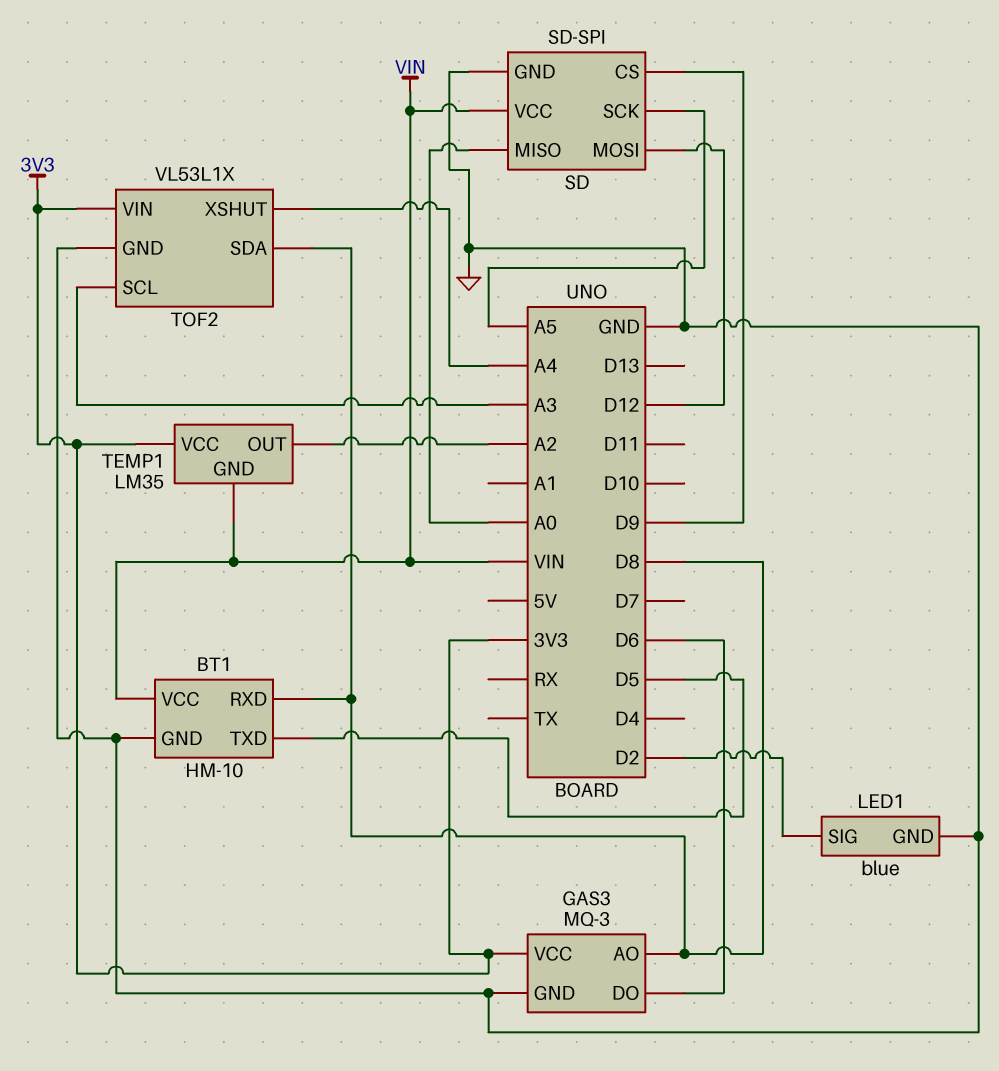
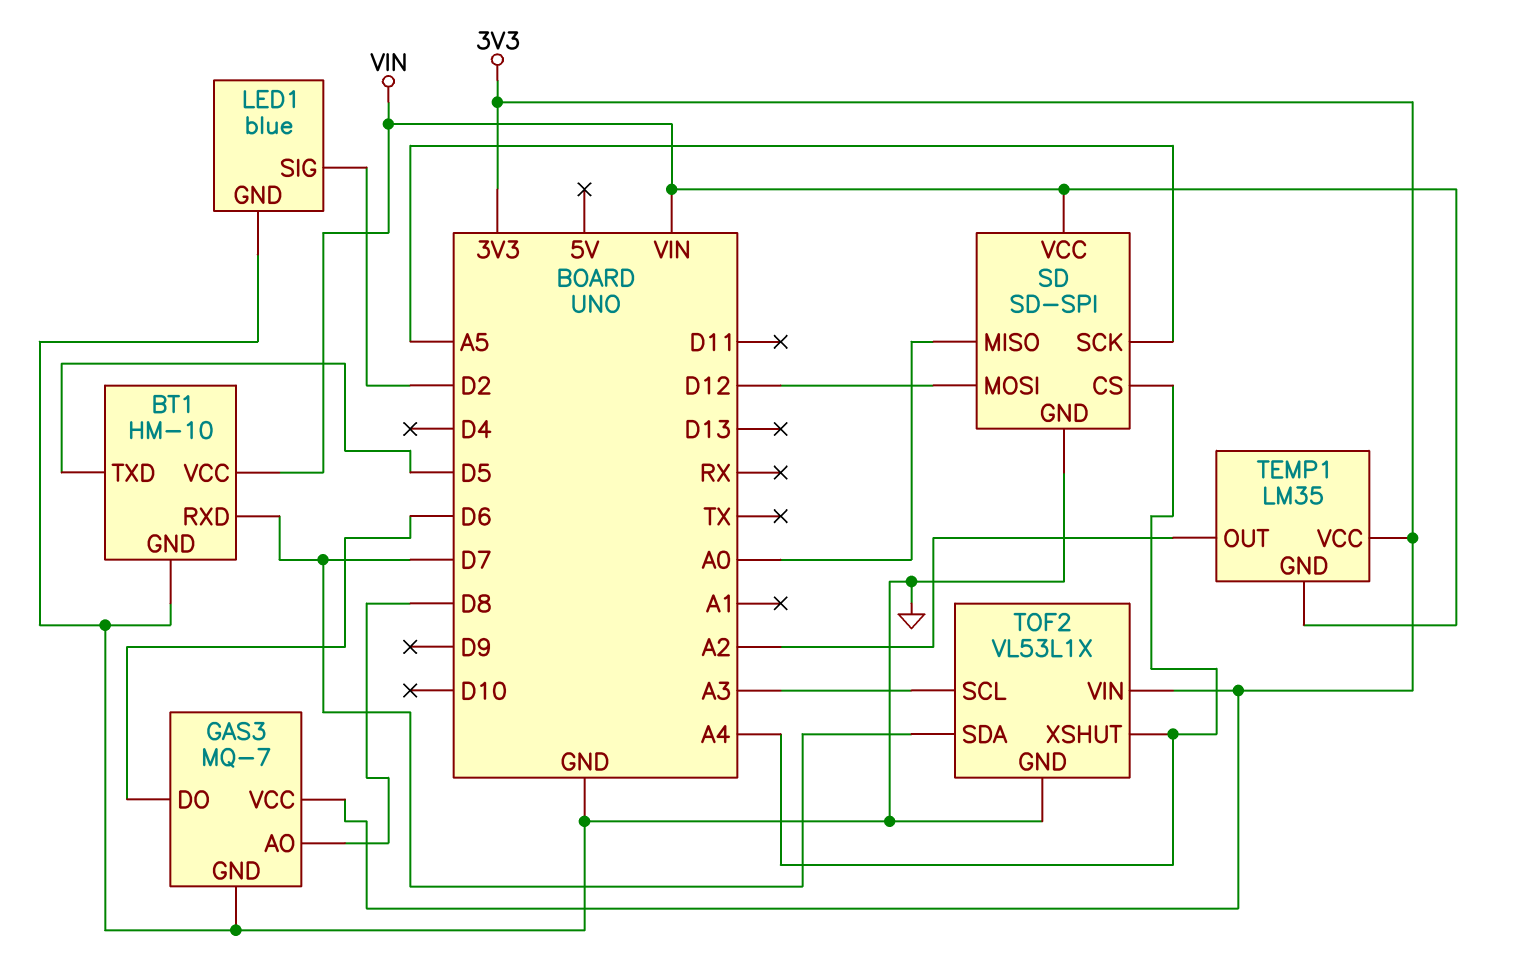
BT1 pin RXD: D8 -> D7
GAS3: MQ-3 -> MQ-7
SD pin CS: D9 -> A4
TOF2 pin SDA: D8 -> D7

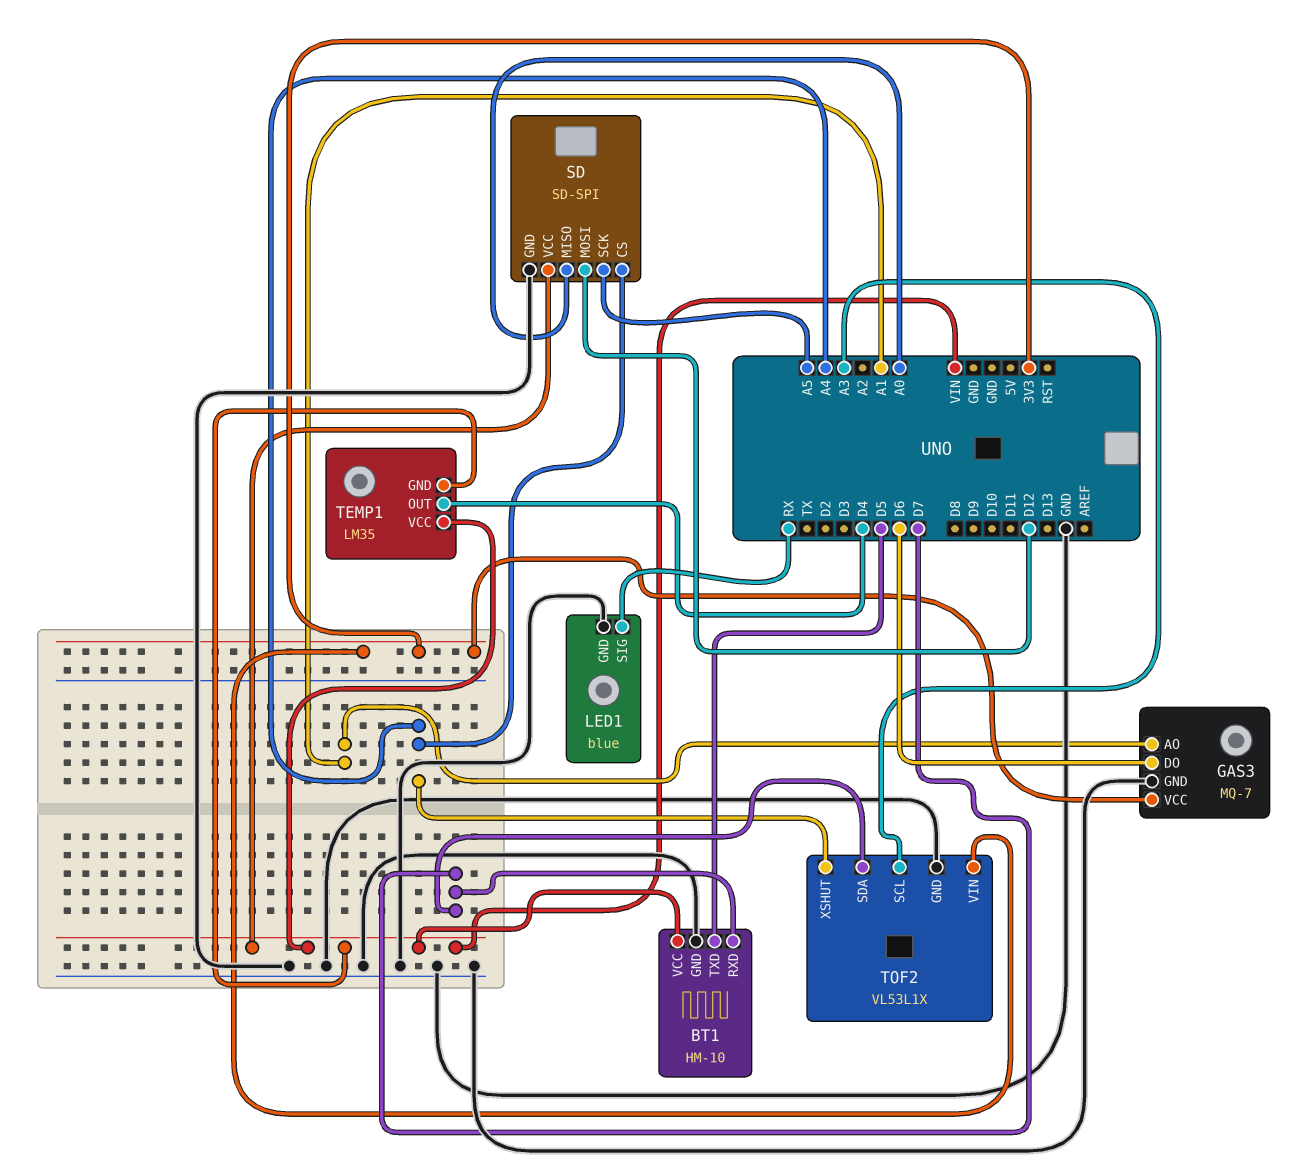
GAS3 pin AO: D8 -> A1
LED1 pin SIG: D2 -> RX
TEMP1 pin OUT: A2 -> D4
TEMP1 pin VCC: 3V3 -> VIN

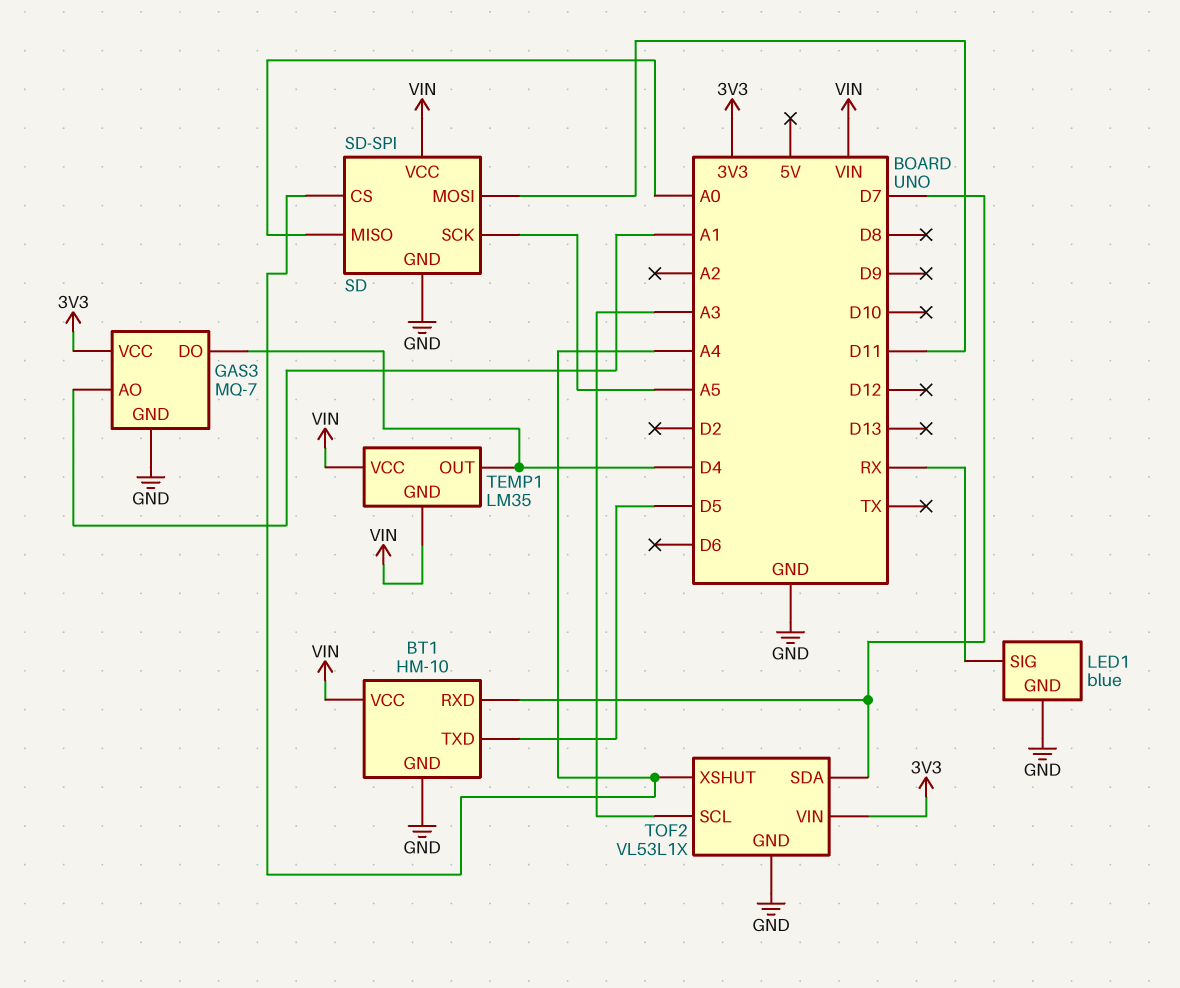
GAS3 pin DO: D6 -> D4
SD pin MOSI: D12 -> D11

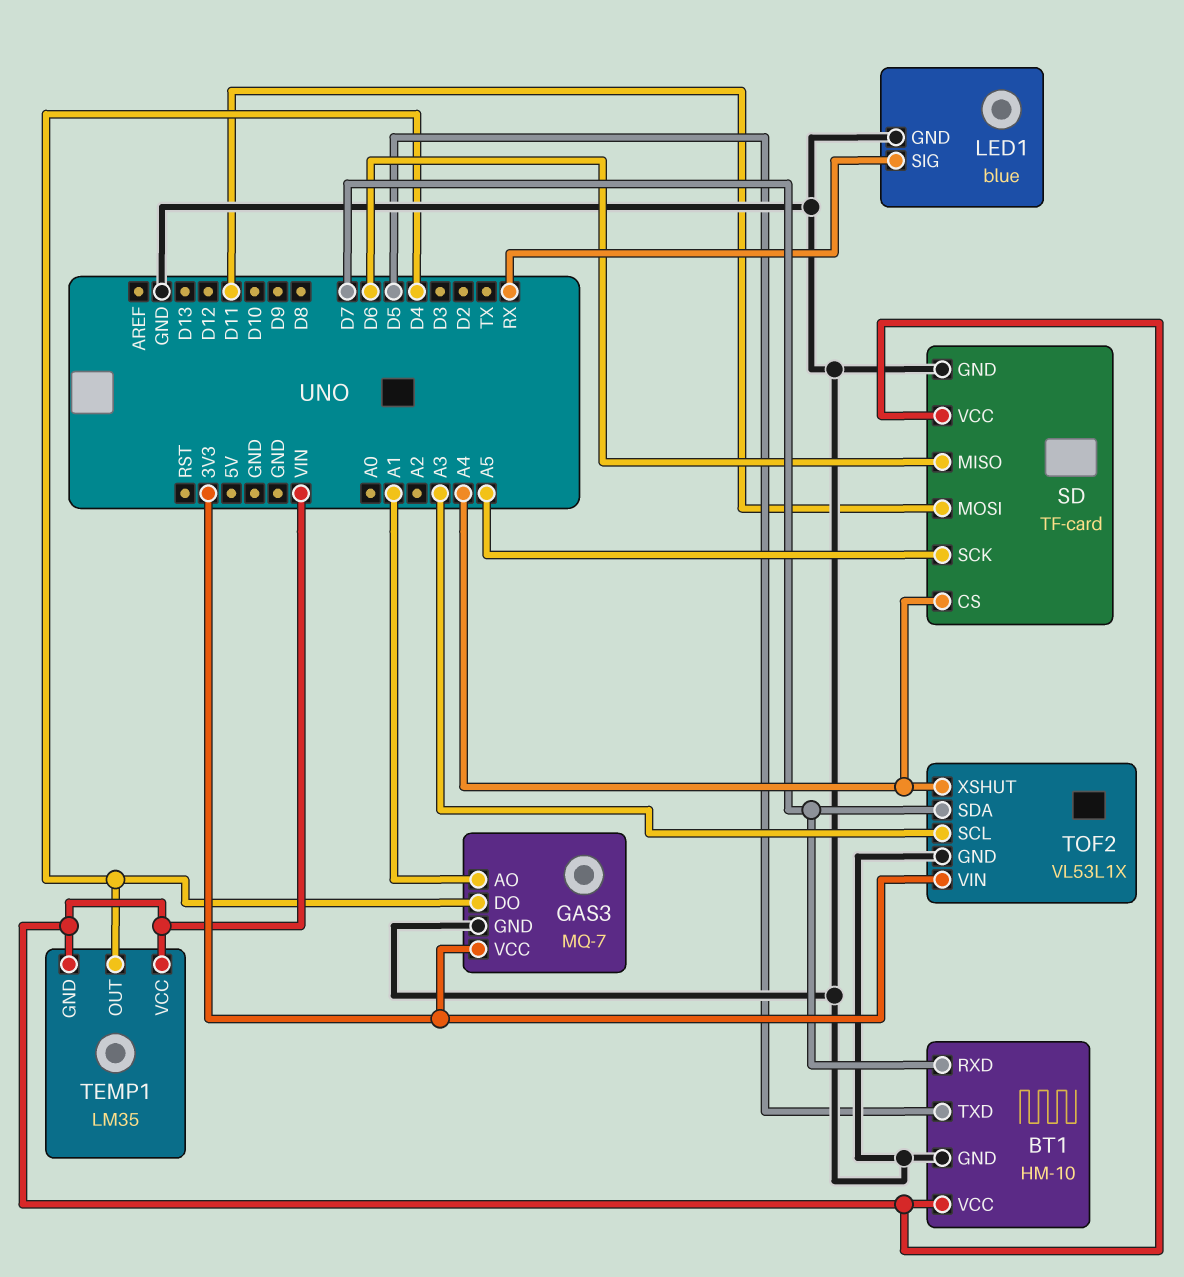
SD: SD-SPI -> TF-card
SD pin MISO: A0 -> D6

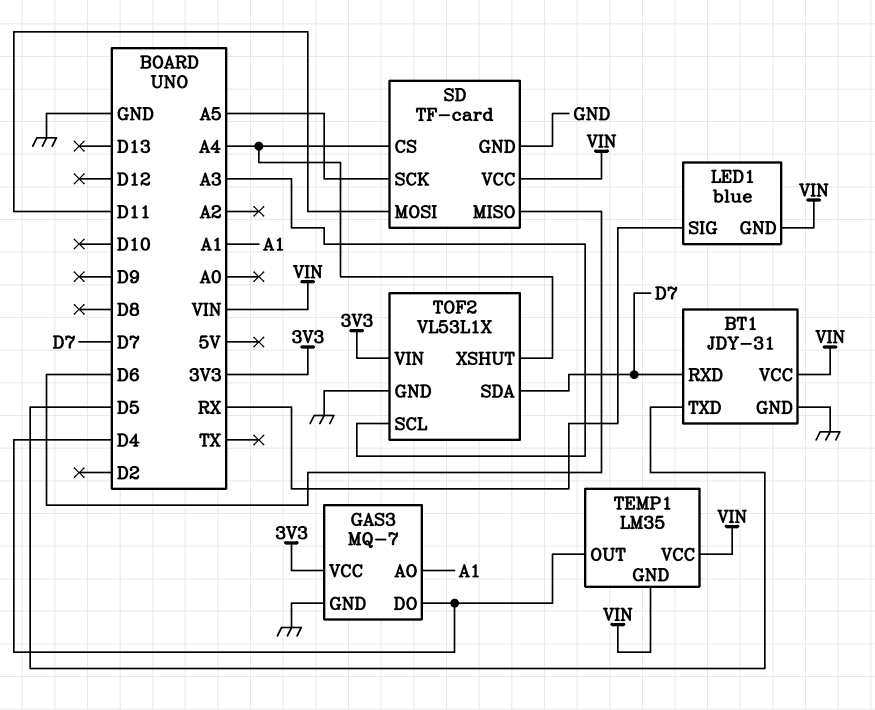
BT1: HM-10 -> JDY-31
LED1 pin GND: GND -> VIN

